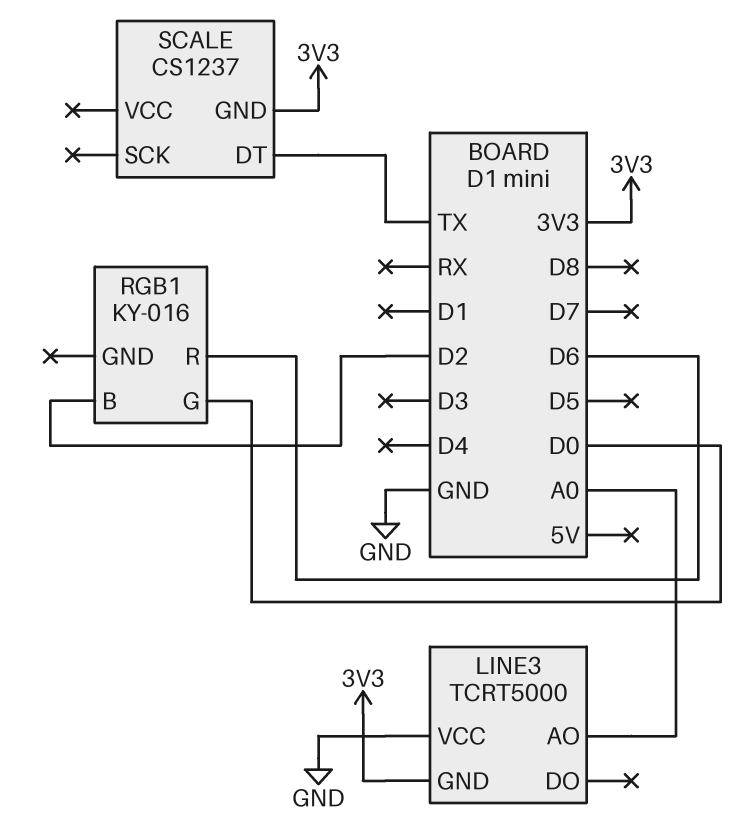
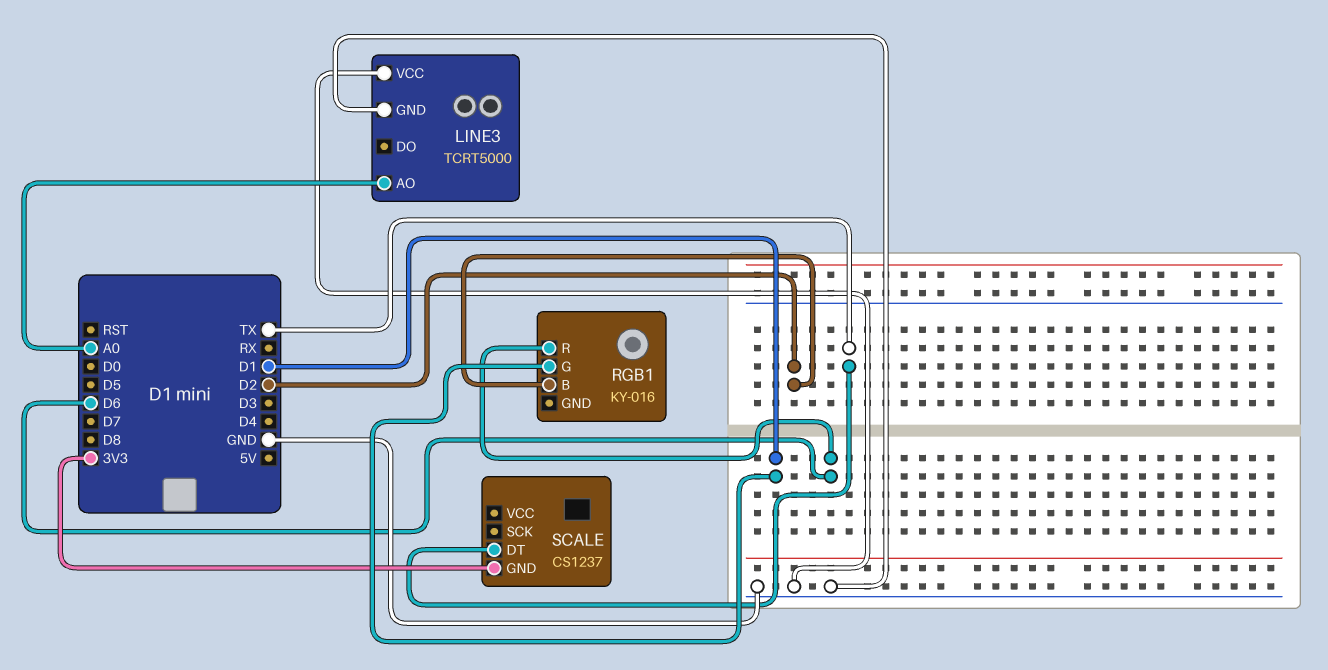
LINE3 pin GND: 3V3 -> GND
RGB1 pin G: D0 -> D1

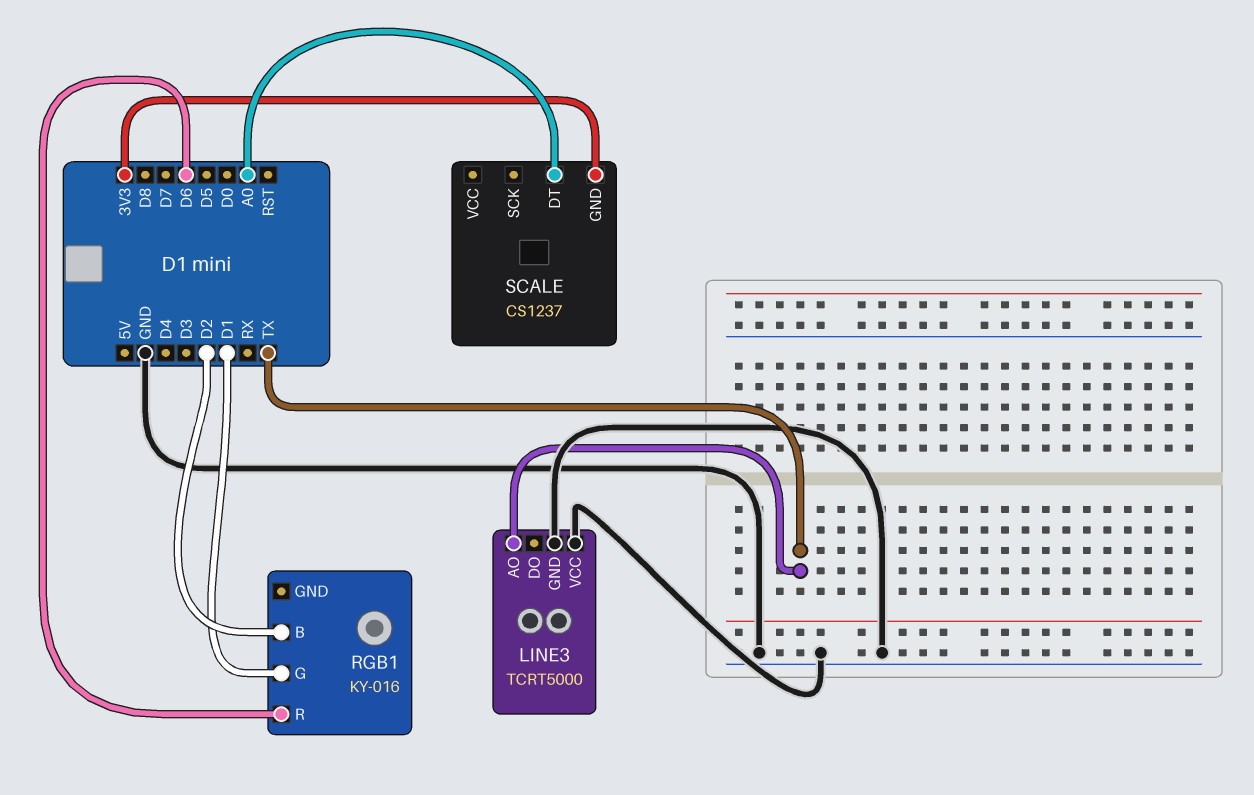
LINE3 pin AO: A0 -> TX
SCALE pin DT: TX -> A0

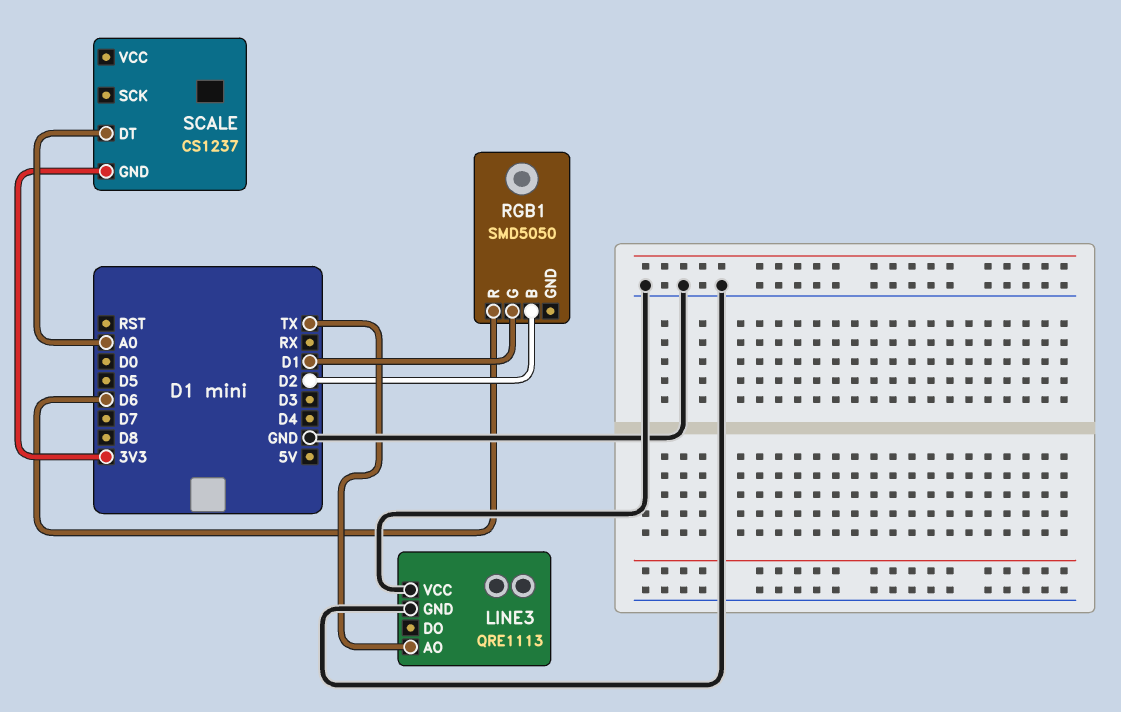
LINE3: TCRT5000 -> QRE1113
RGB1: KY-016 -> SMD5050

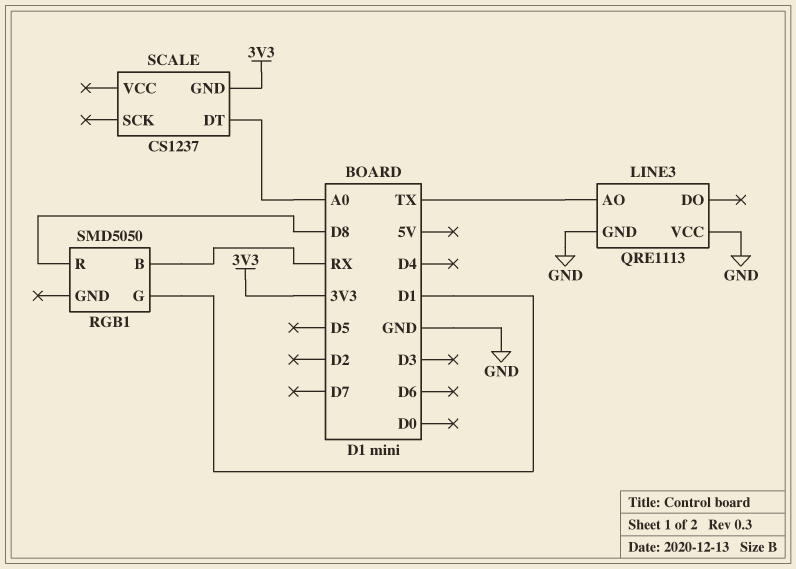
RGB1 pin B: D2 -> RX
RGB1 pin R: D6 -> D8

